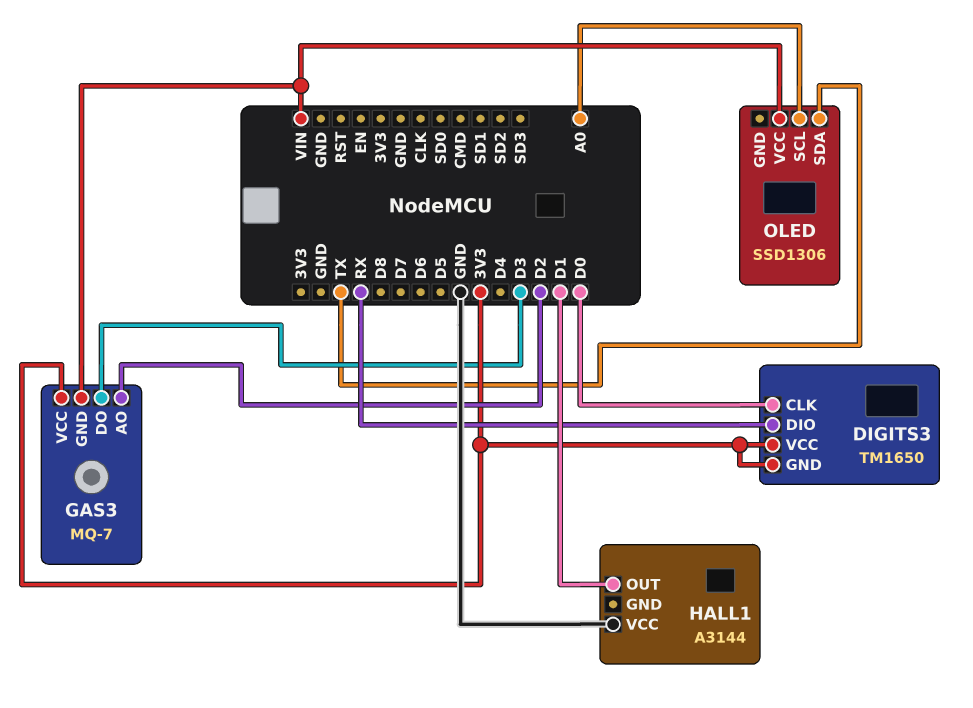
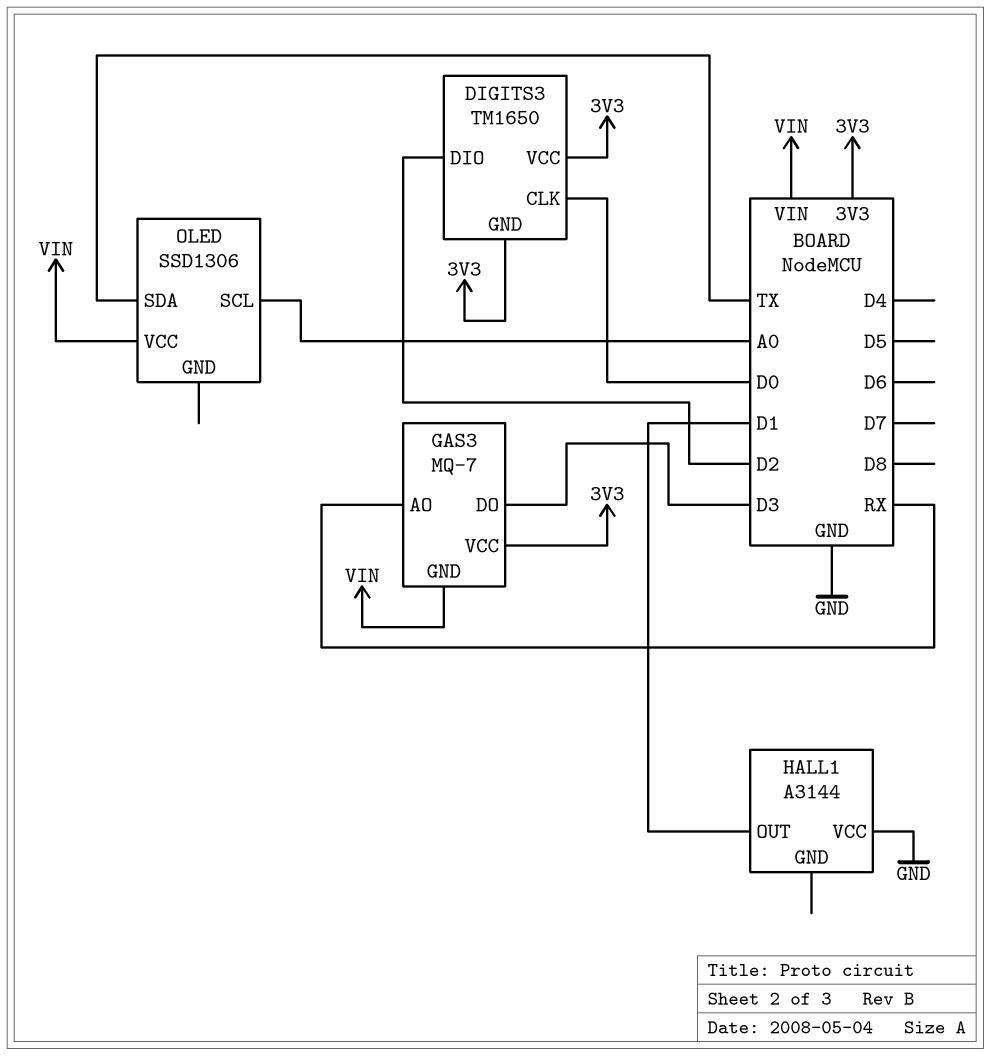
DIGITS3 pin DIO: RX -> D2
GAS3 pin AO: D2 -> RX

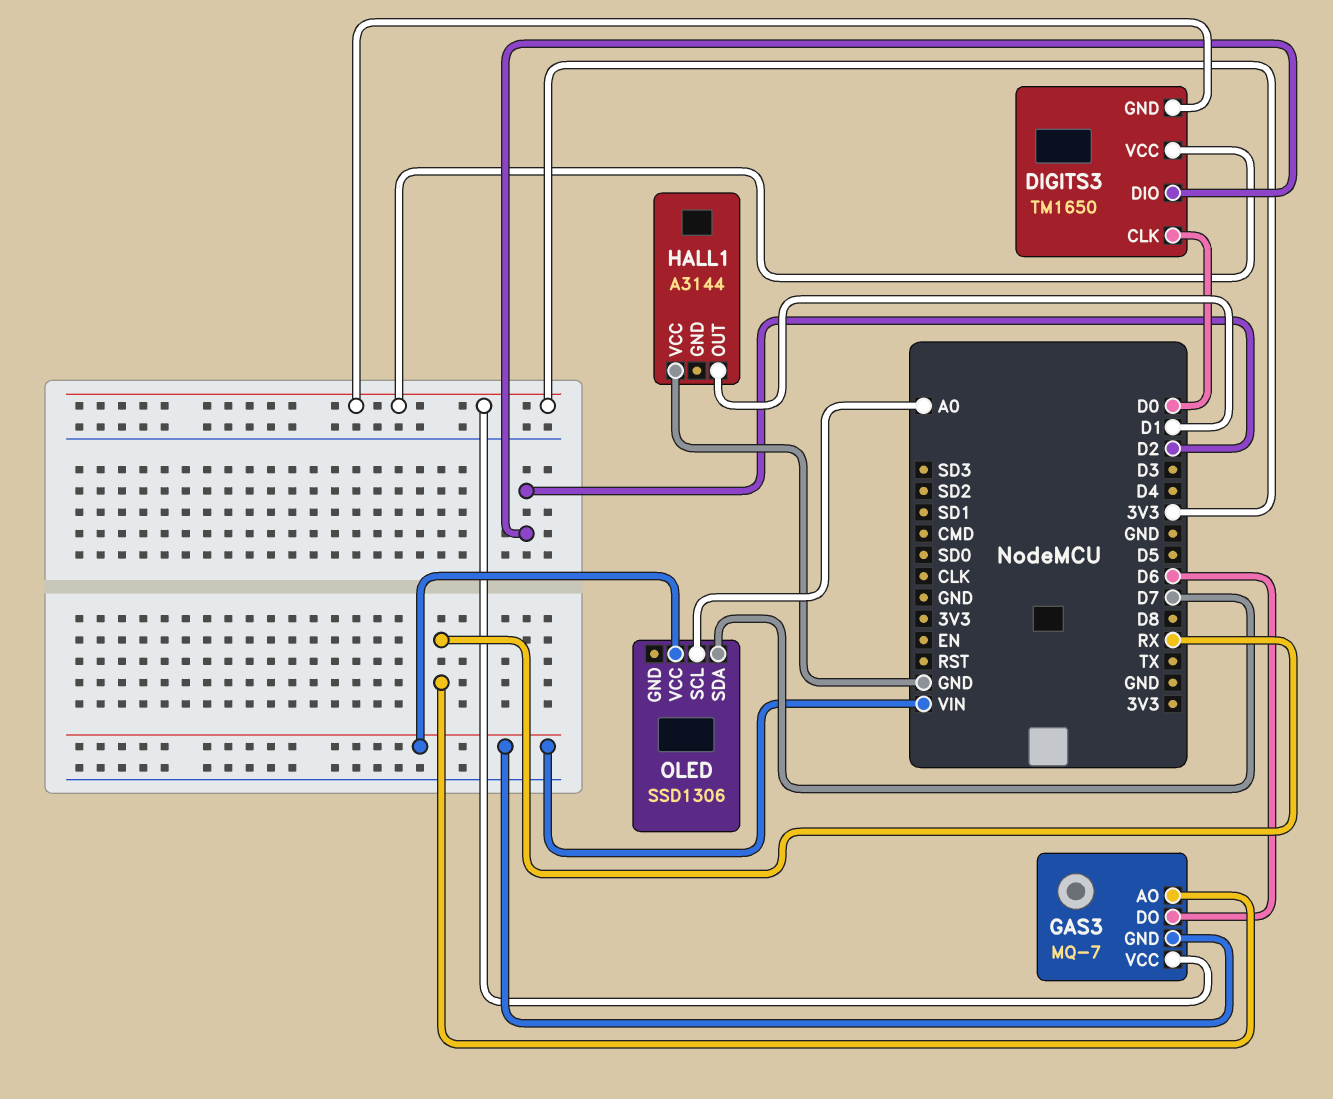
GAS3 pin DO: D3 -> D6
OLED pin SDA: TX -> D7

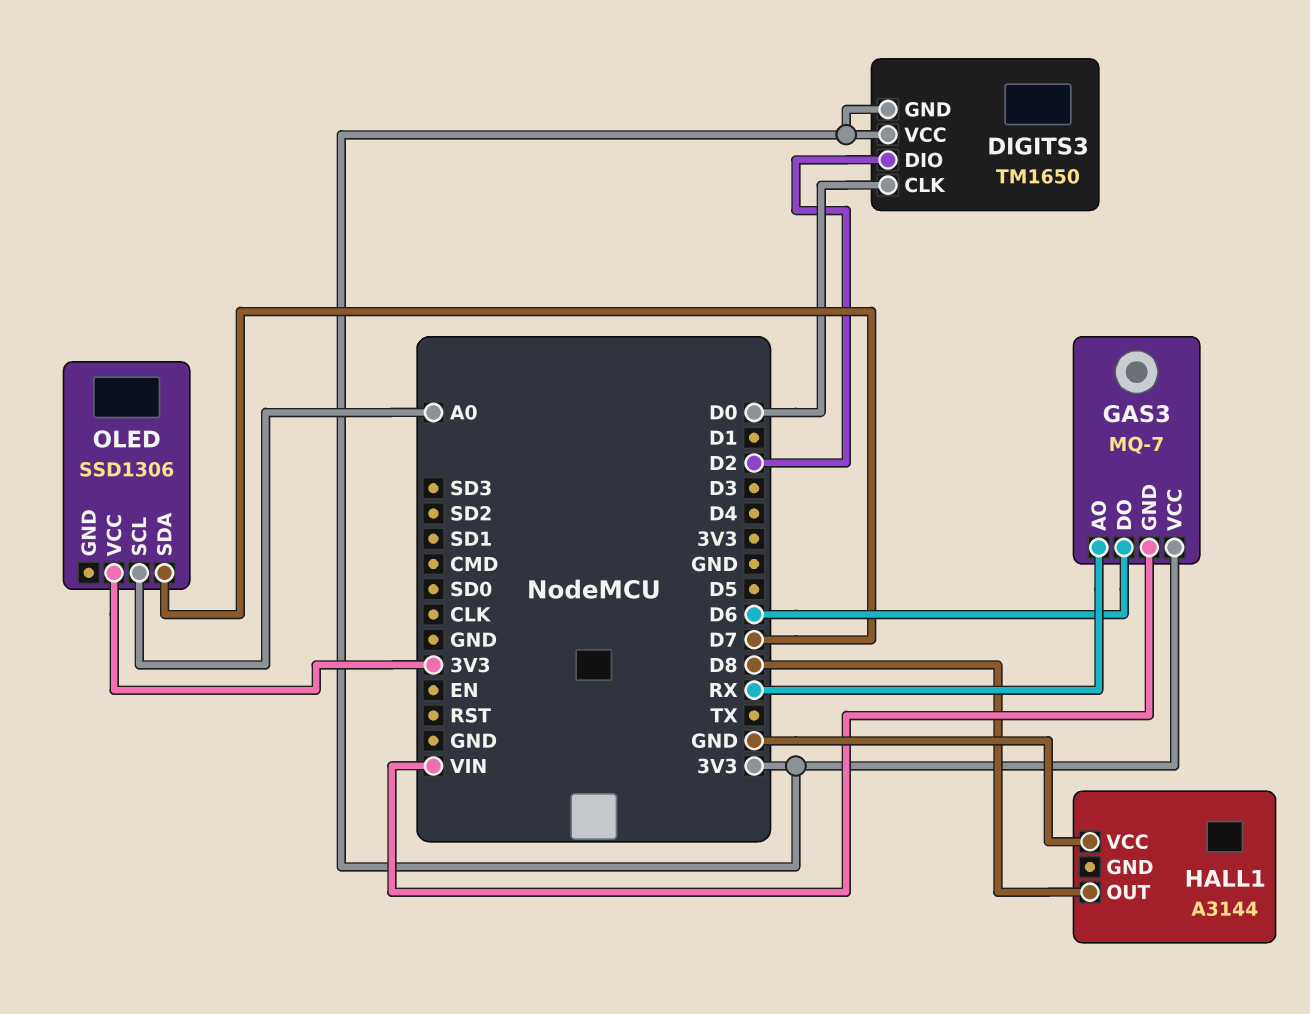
HALL1 pin OUT: D1 -> D8
OLED pin VCC: VIN -> 3V3

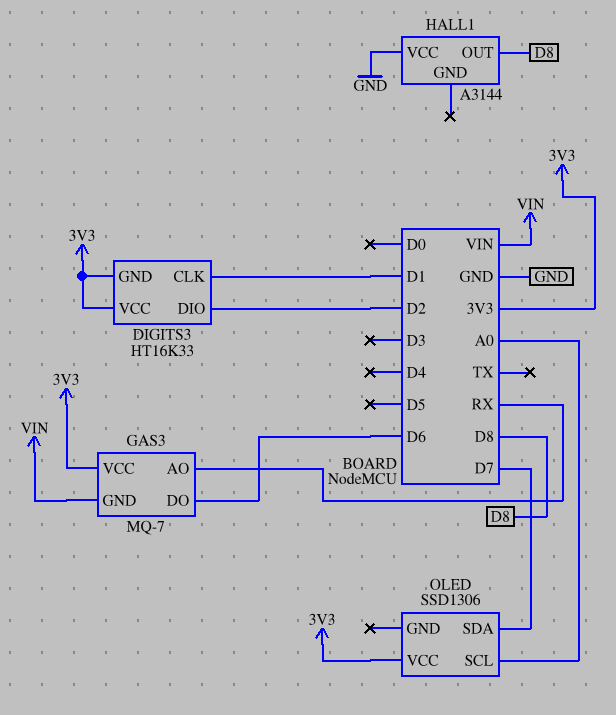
DIGITS3: TM1650 -> HT16K33
DIGITS3 pin CLK: D0 -> D1

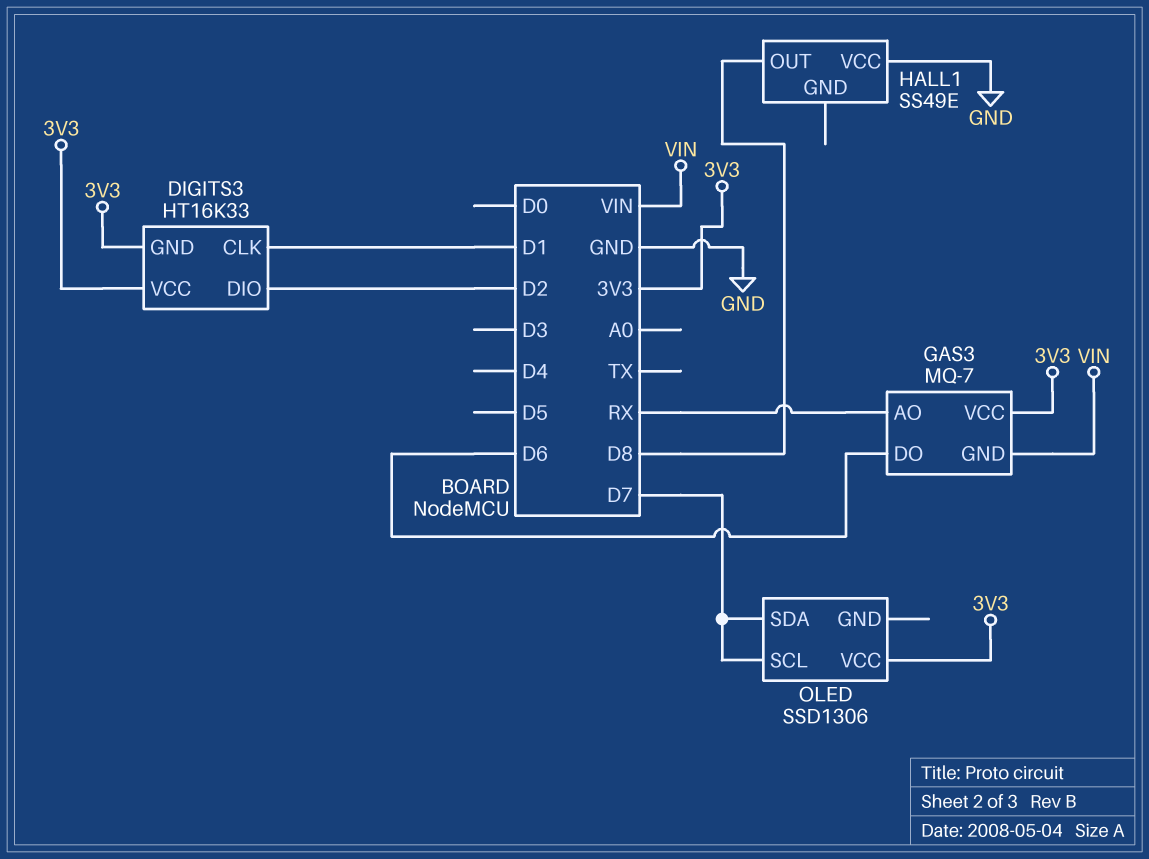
HALL1: A3144 -> SS49E
OLED pin SCL: A0 -> D7

